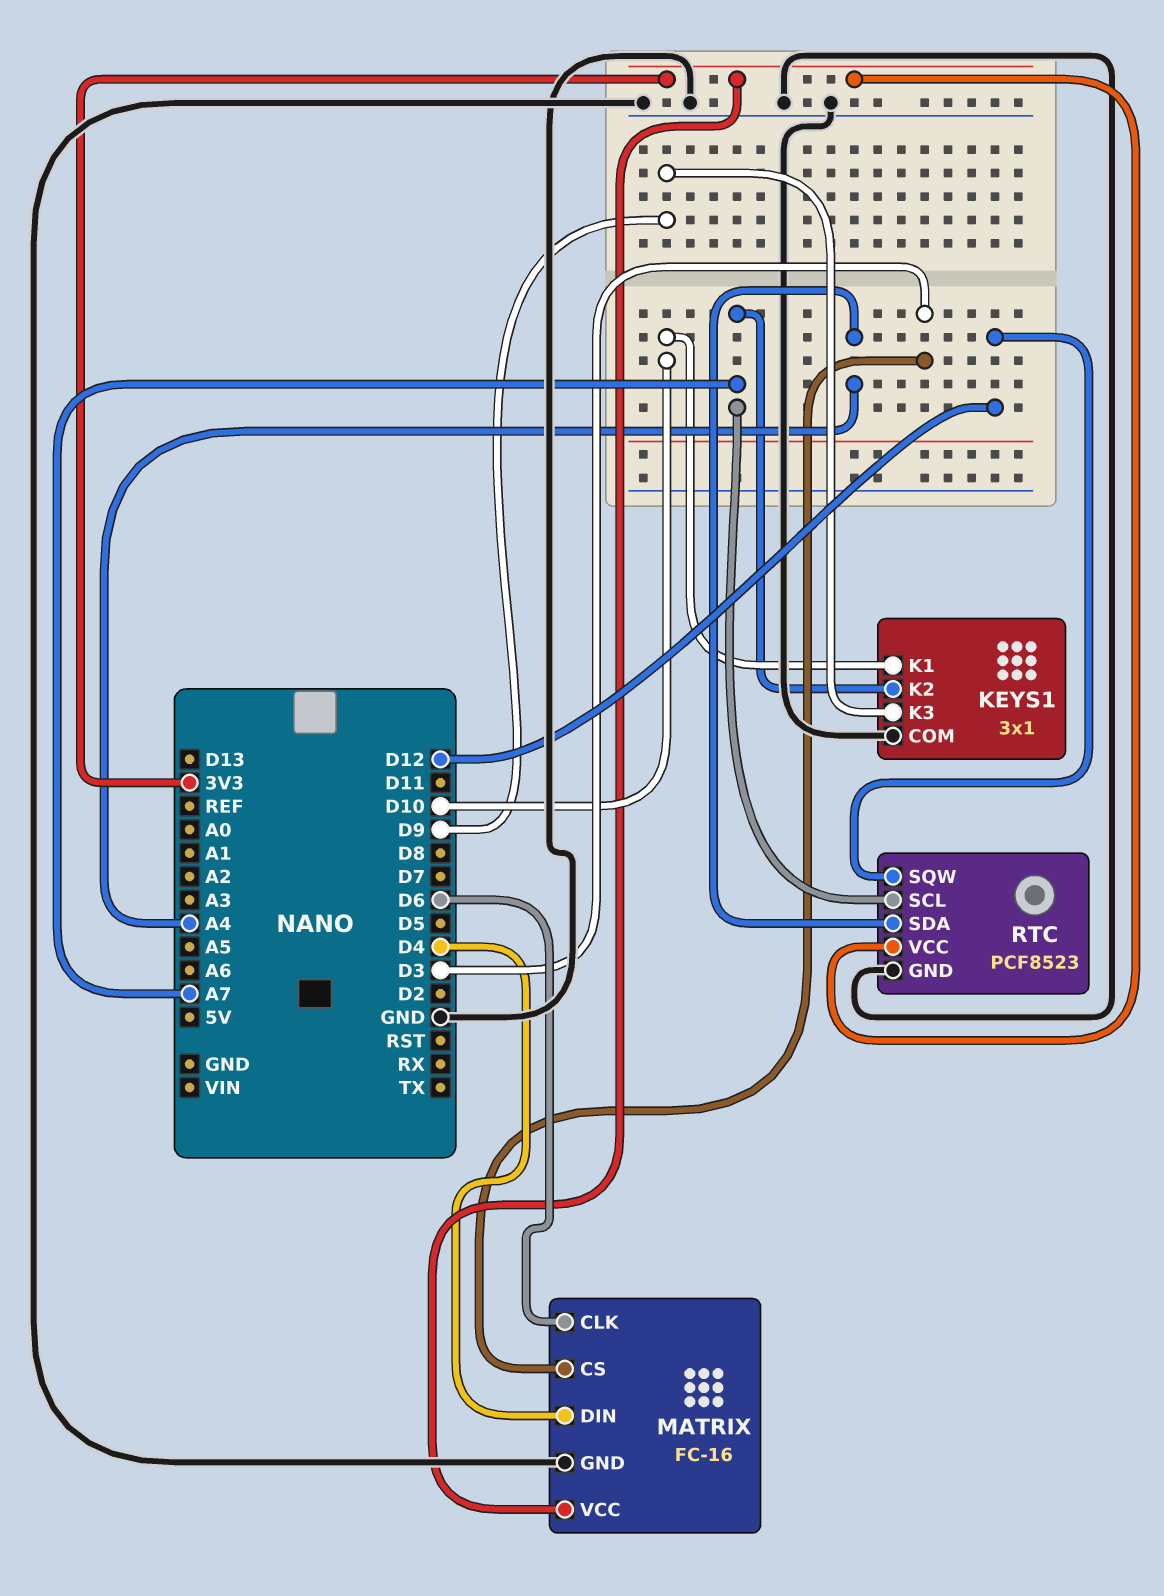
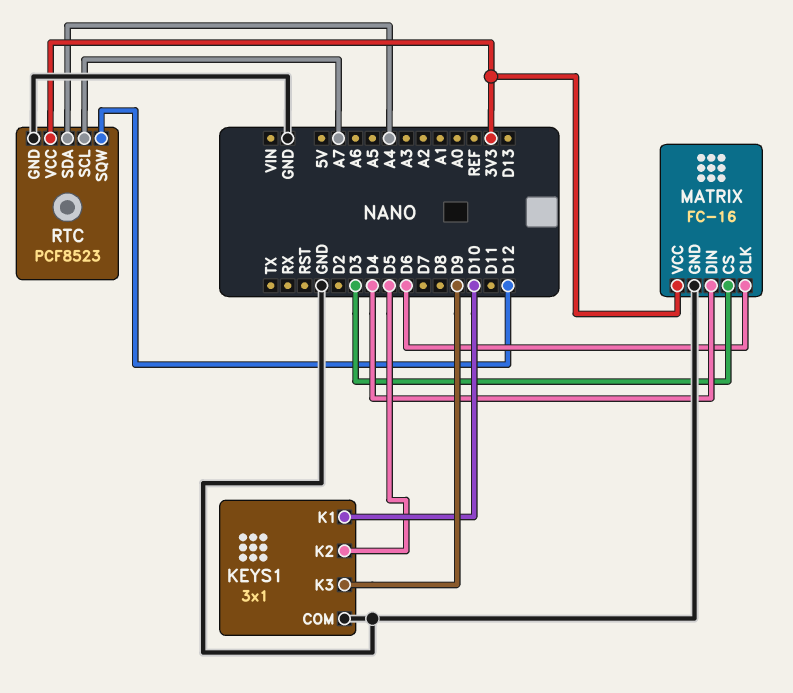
KEYS1 pin K2: A7 -> D5

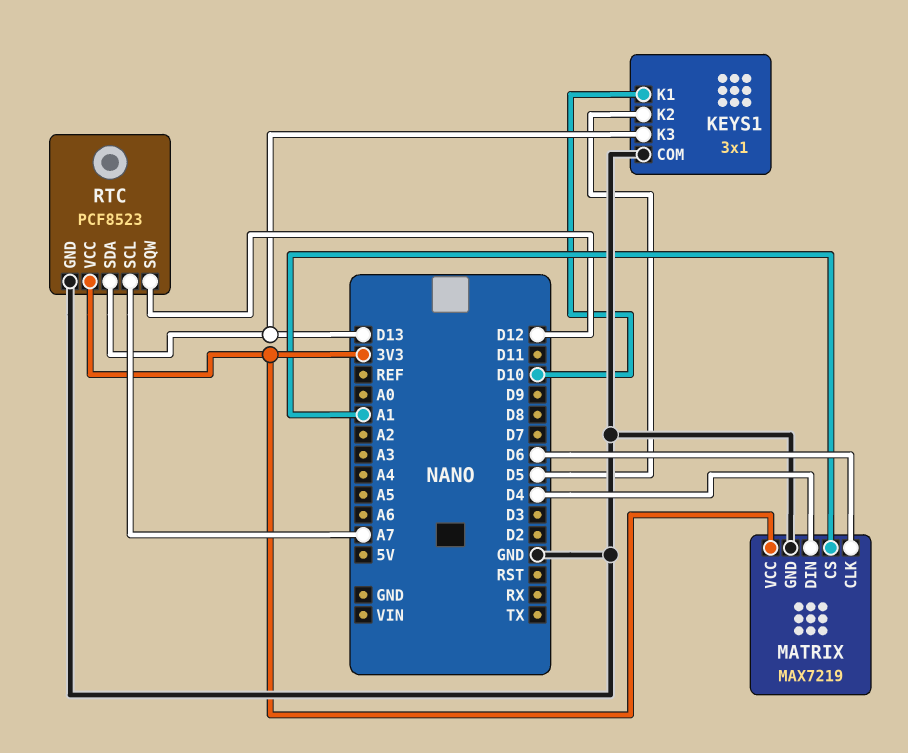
KEYS1 pin K3: D9 -> D13
MATRIX: FC-16 -> MAX7219
MATRIX pin CS: D3 -> A1
RTC pin SDA: A4 -> D13

